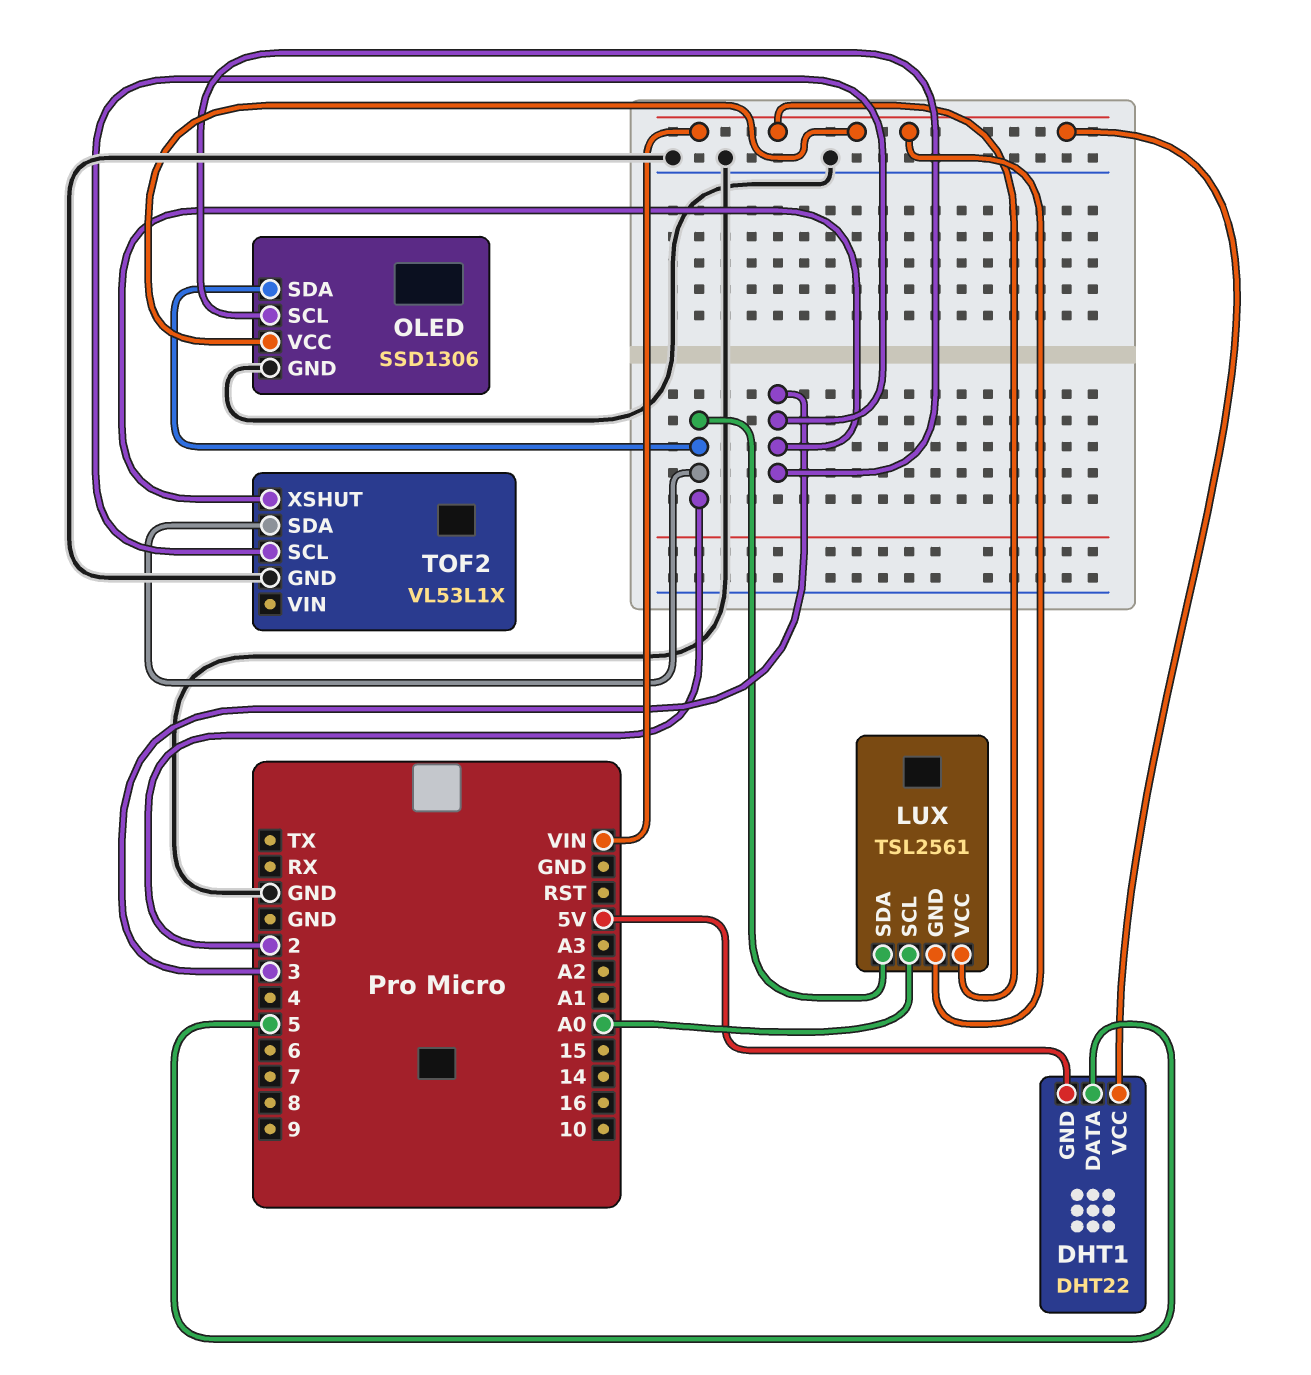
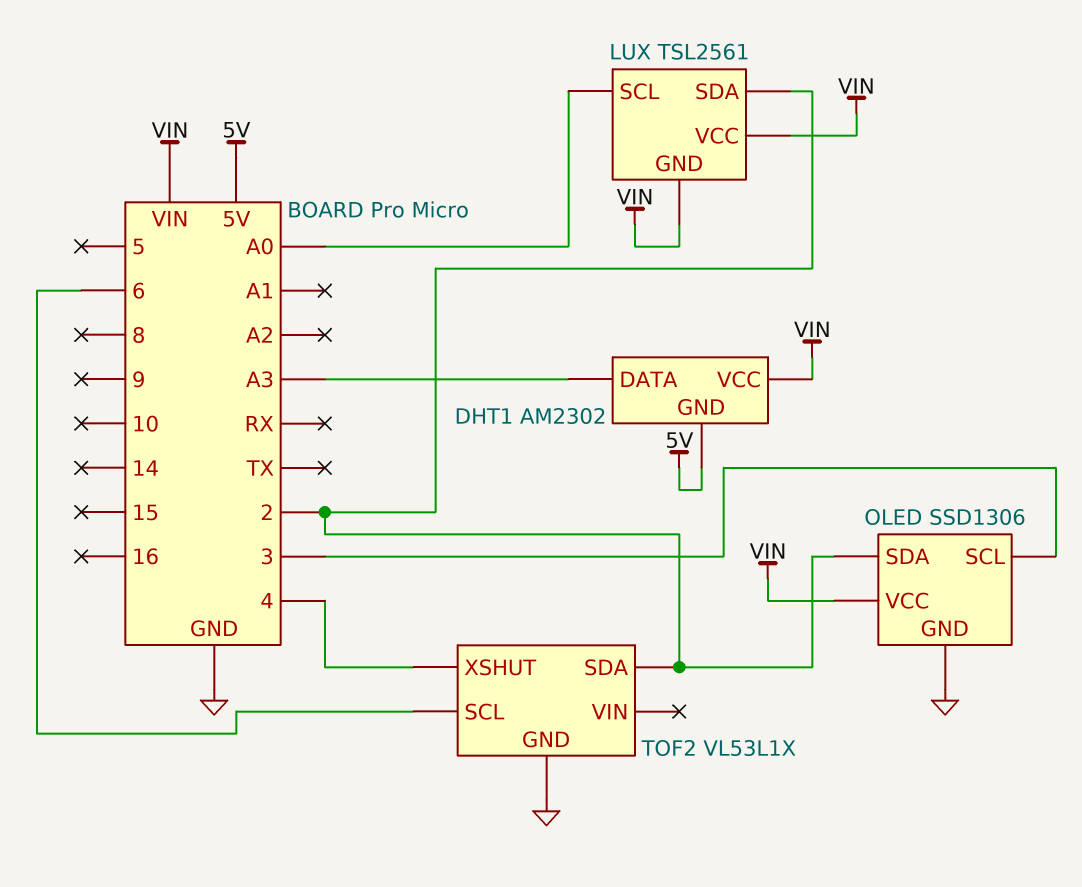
DHT1: DHT22 -> AM2302
DHT1 pin DATA: 5 -> A3
TOF2 pin SCL: 3 -> 6
TOF2 pin XSHUT: 3 -> 4

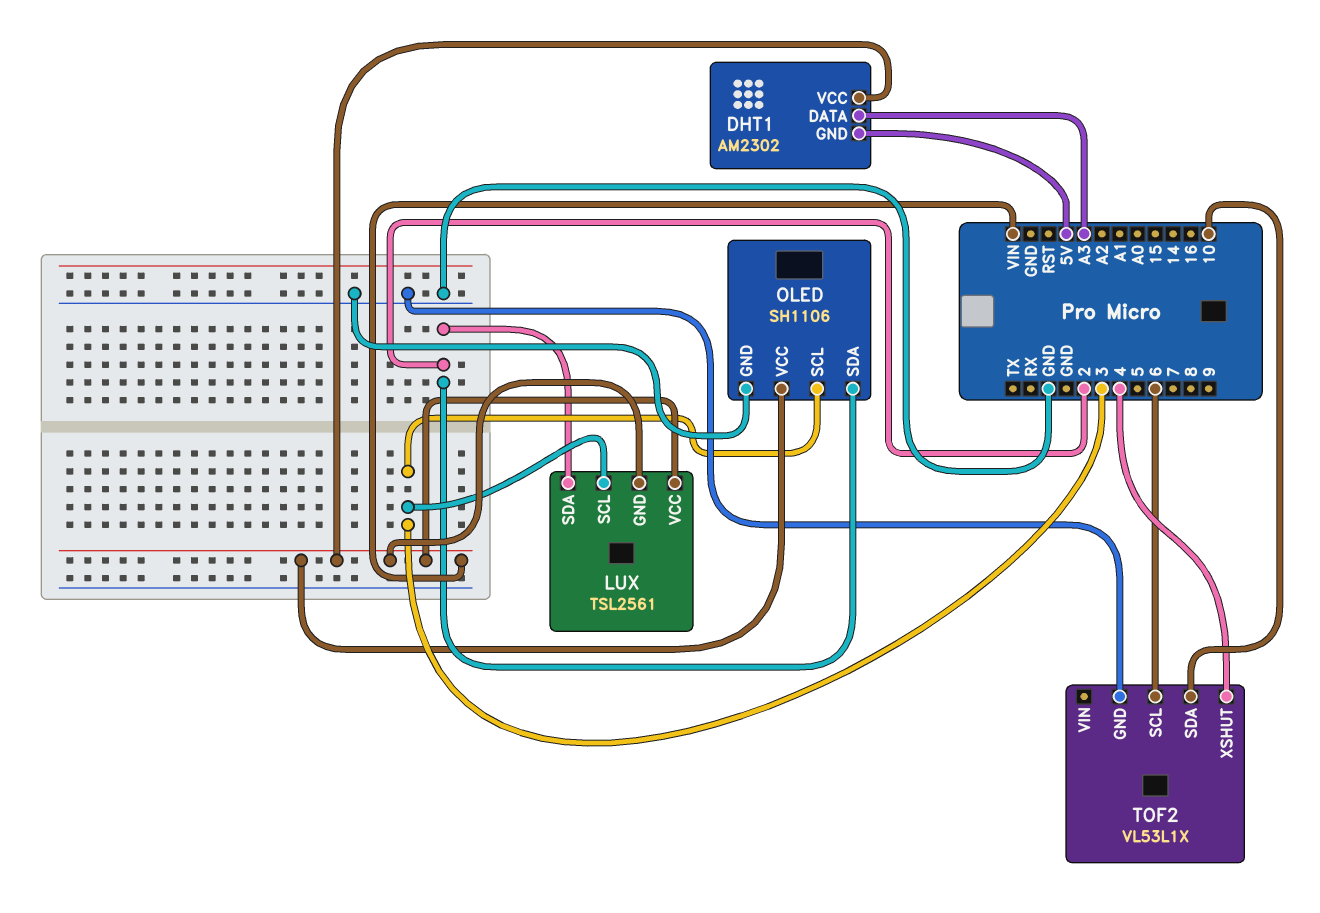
LUX pin SCL: A0 -> 3
OLED: SSD1306 -> SH1106
TOF2 pin SDA: 2 -> 10

